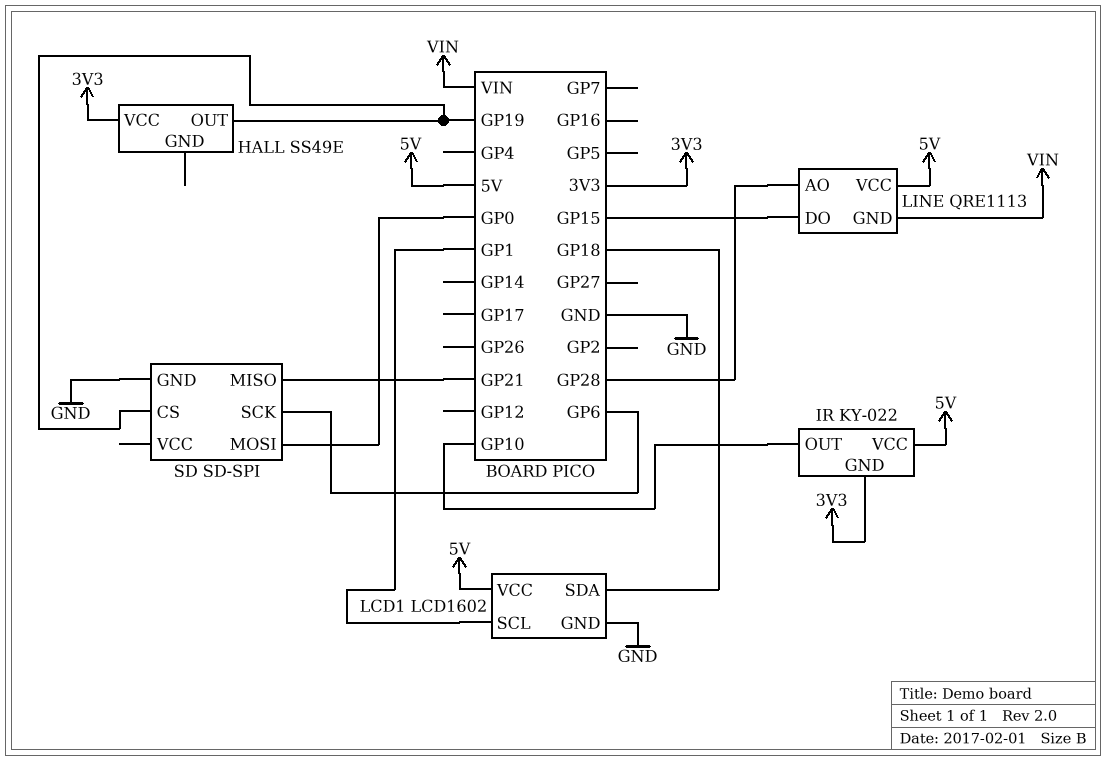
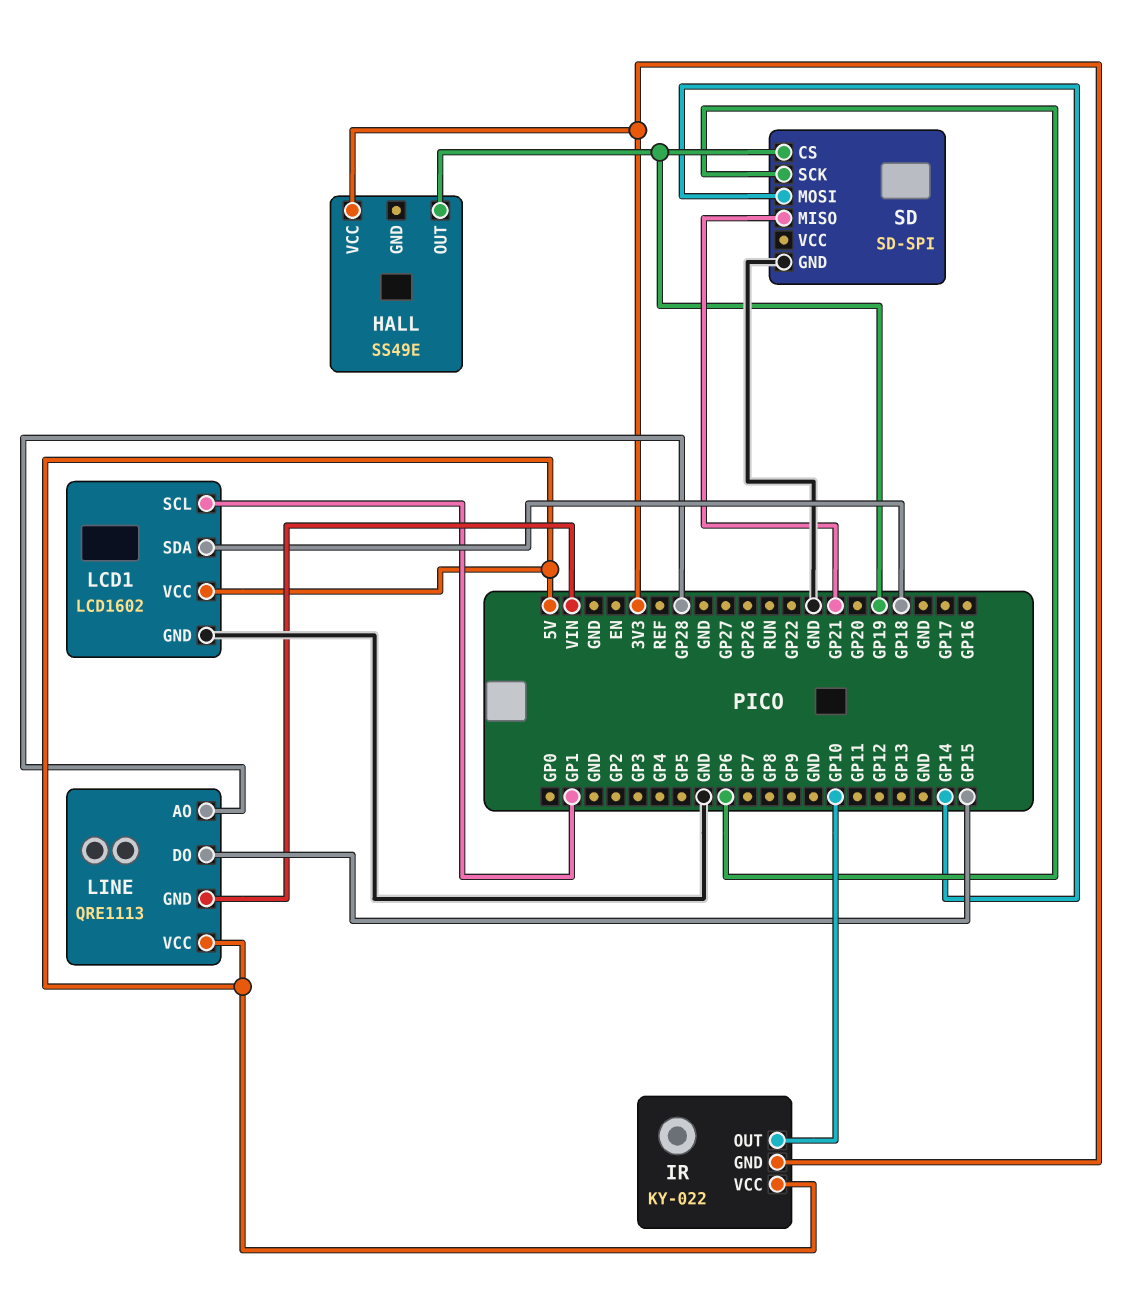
SD pin MOSI: GP0 -> GP14

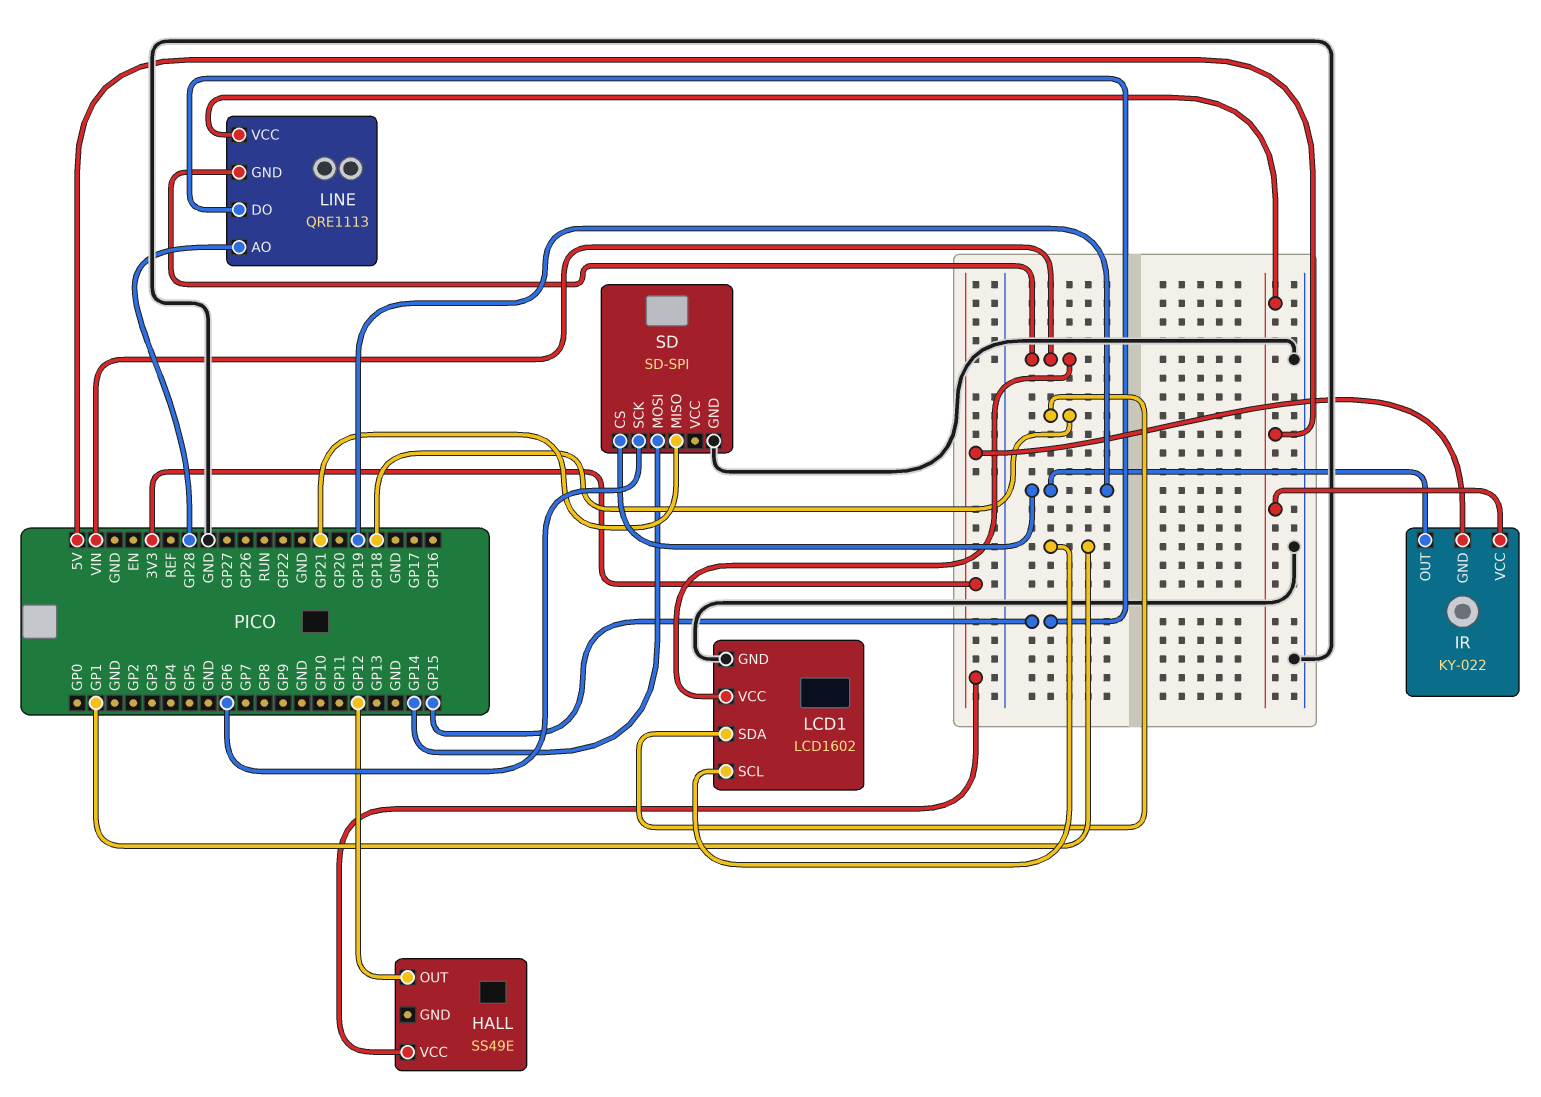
HALL pin OUT: GP19 -> GP12
IR pin OUT: GP10 -> GP19
LCD1 pin VCC: 5V -> VIN

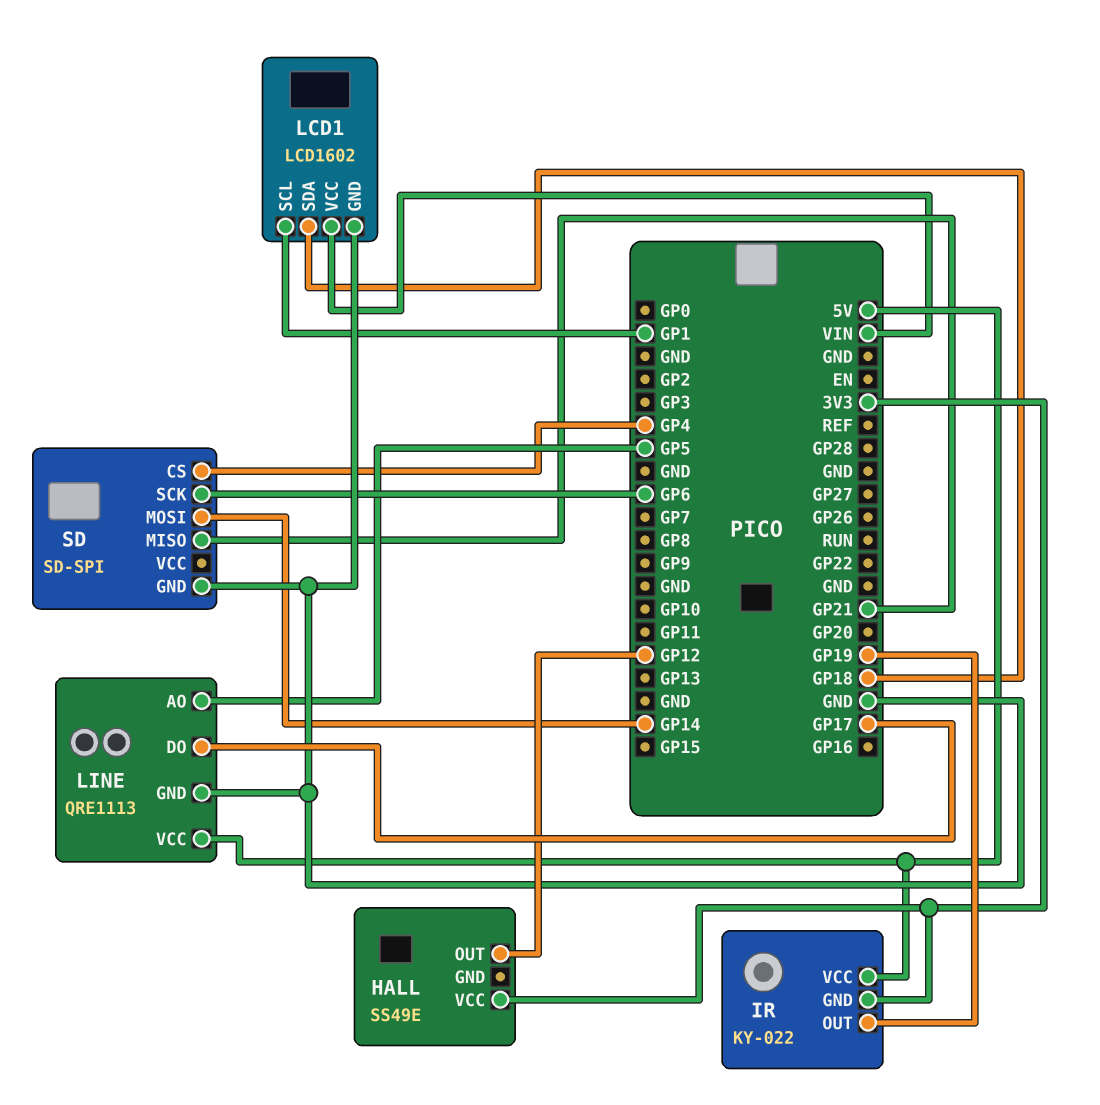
LINE pin AO: GP28 -> GP5
LINE pin DO: GP15 -> GP17
LINE pin GND: VIN -> GND
SD pin CS: GP19 -> GP4

